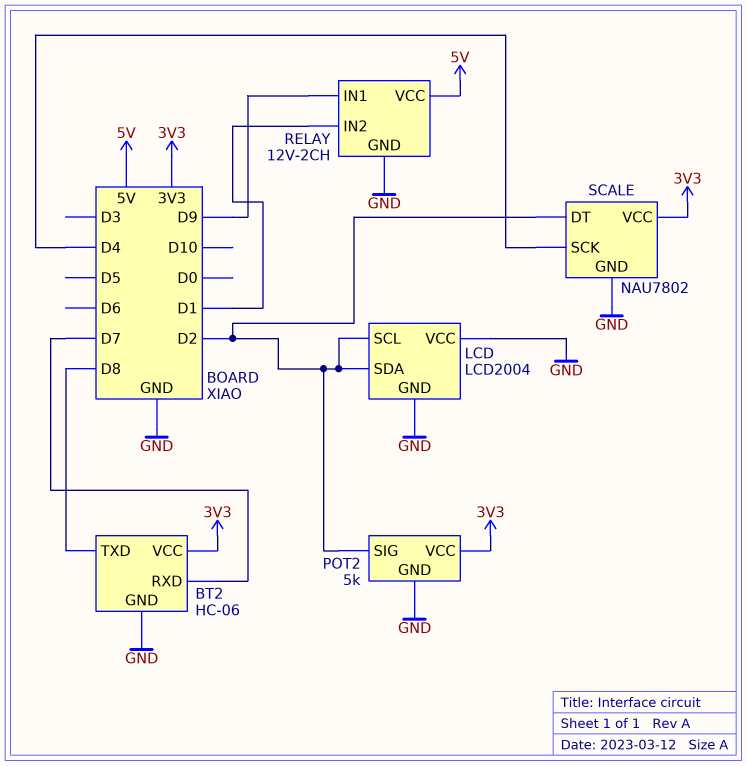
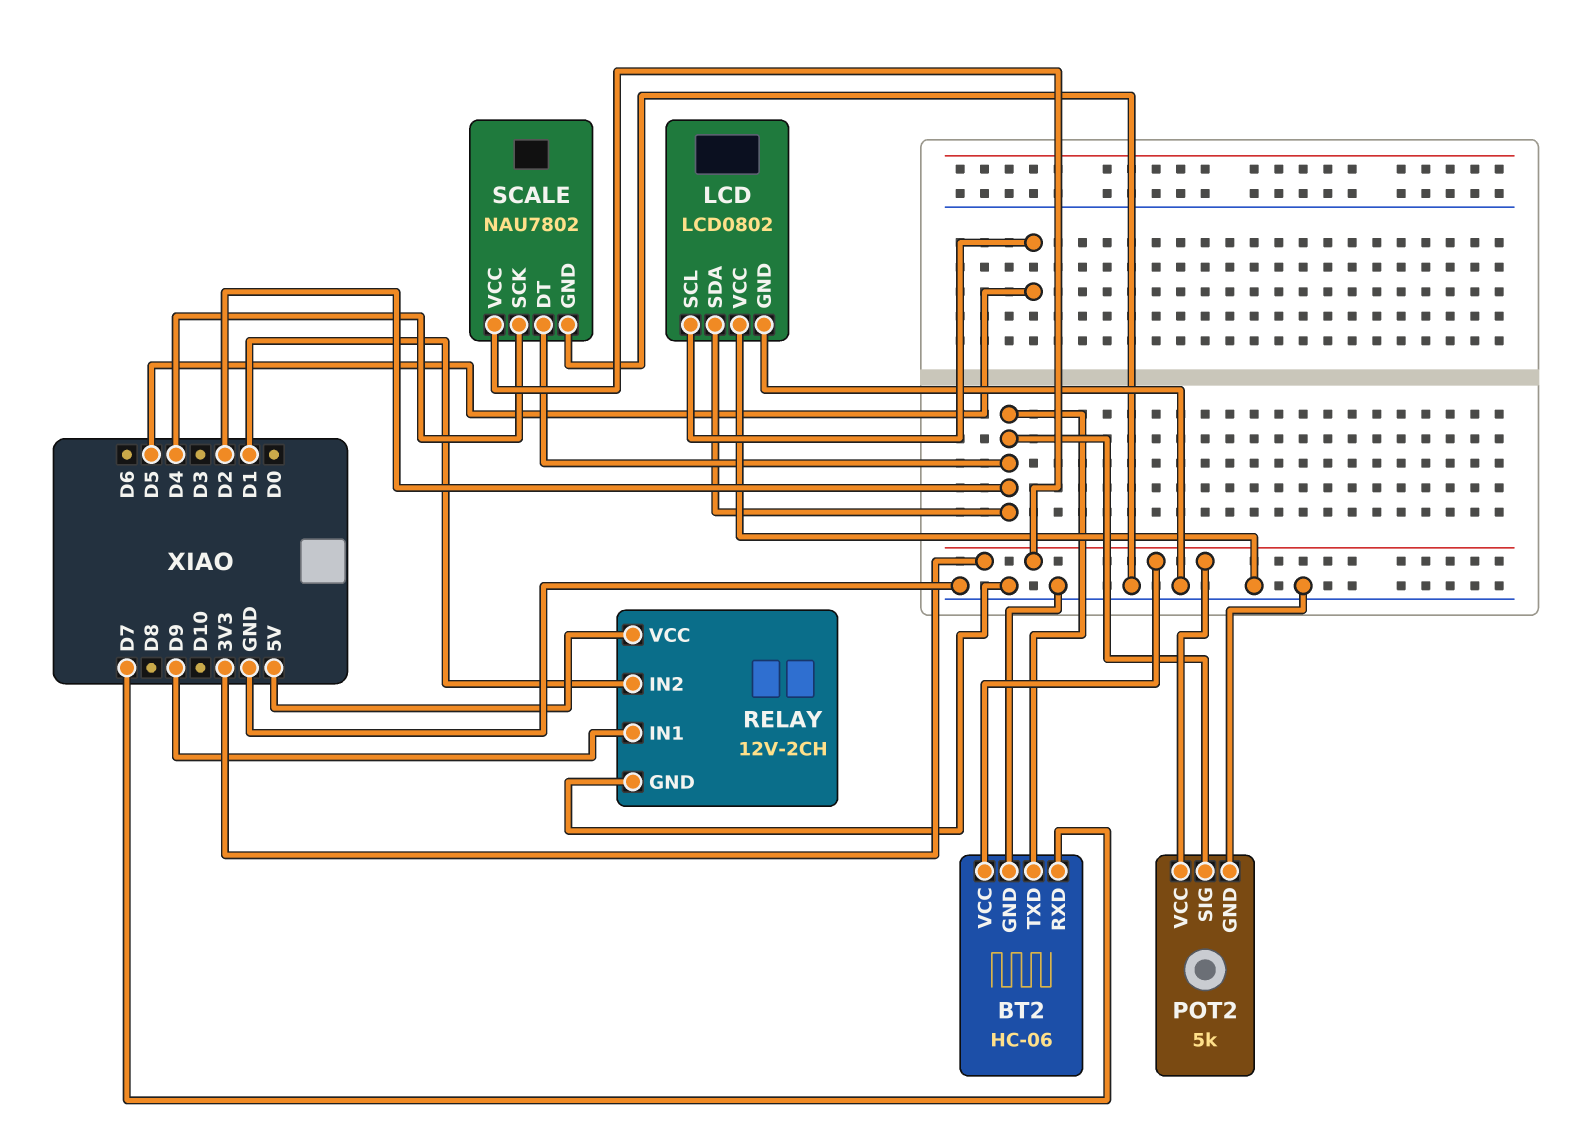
BT2 pin TXD: D8 -> D2
LCD: LCD2004 -> LCD0802
LCD pin SCL: D2 -> D5

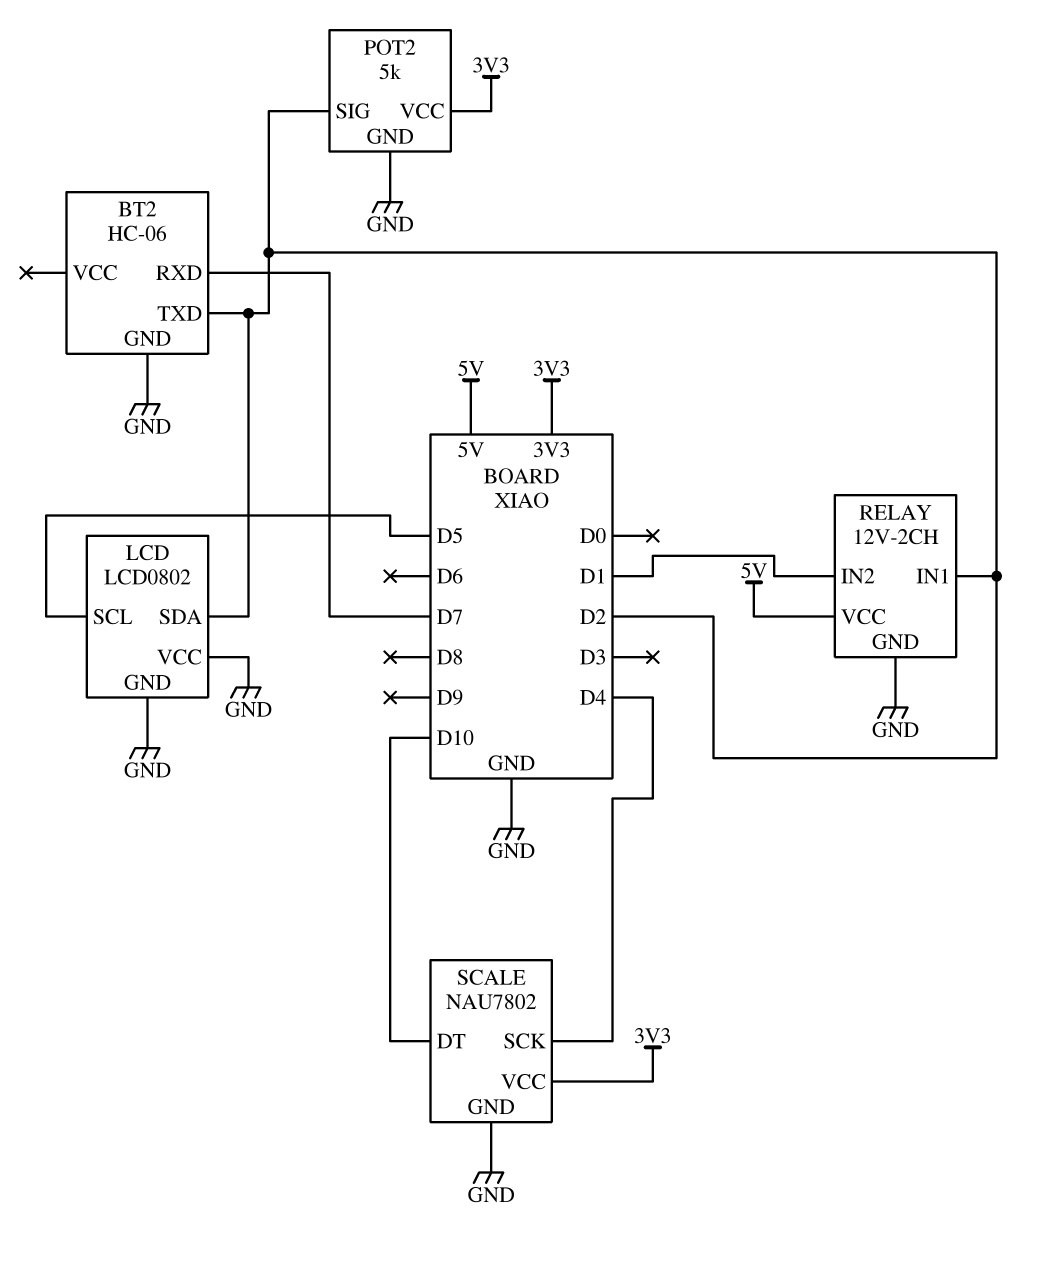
BT2 pin VCC: 3V3 -> none
RELAY pin IN1: D9 -> D2
SCALE pin DT: D2 -> D10

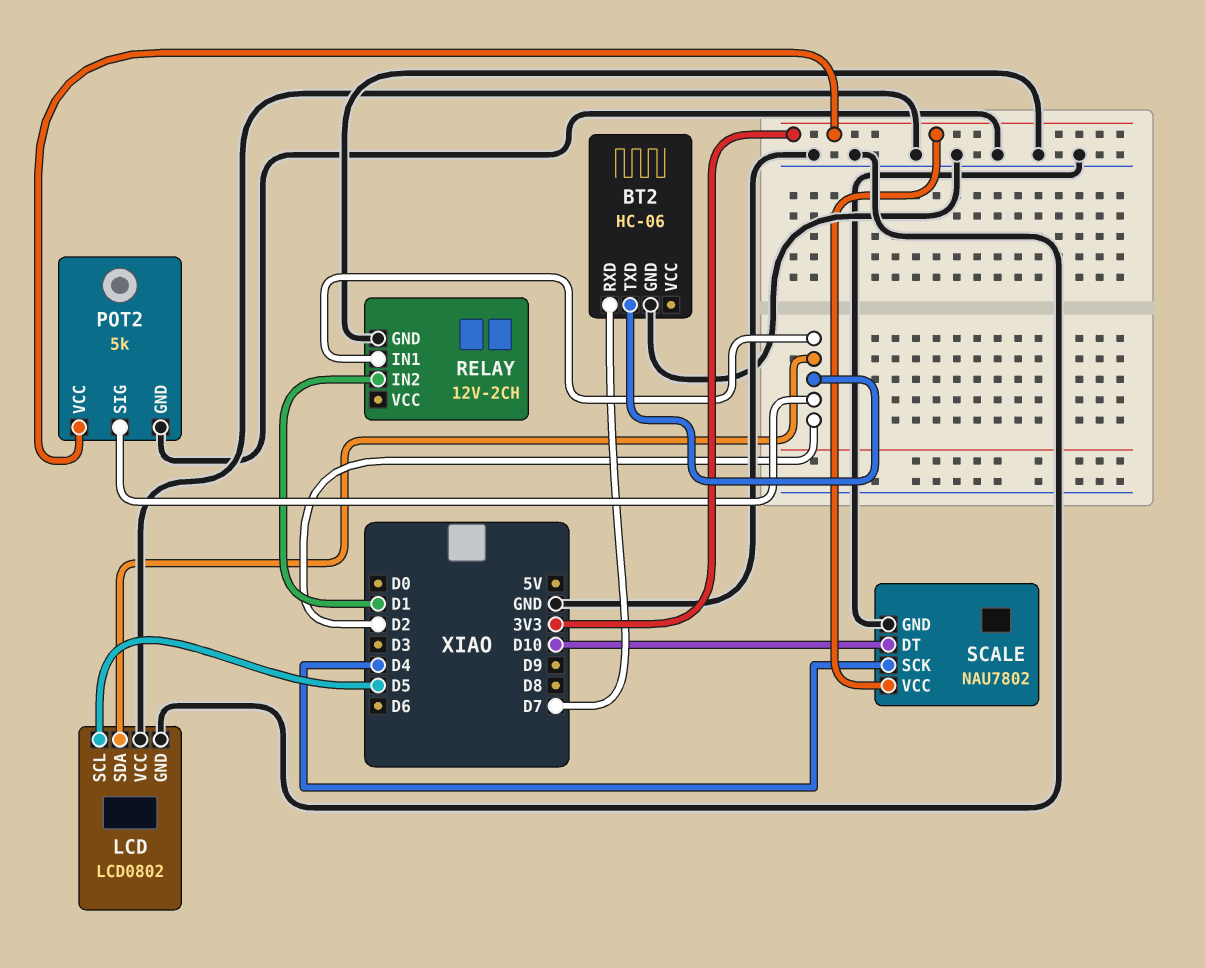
RELAY pin VCC: 5V -> none

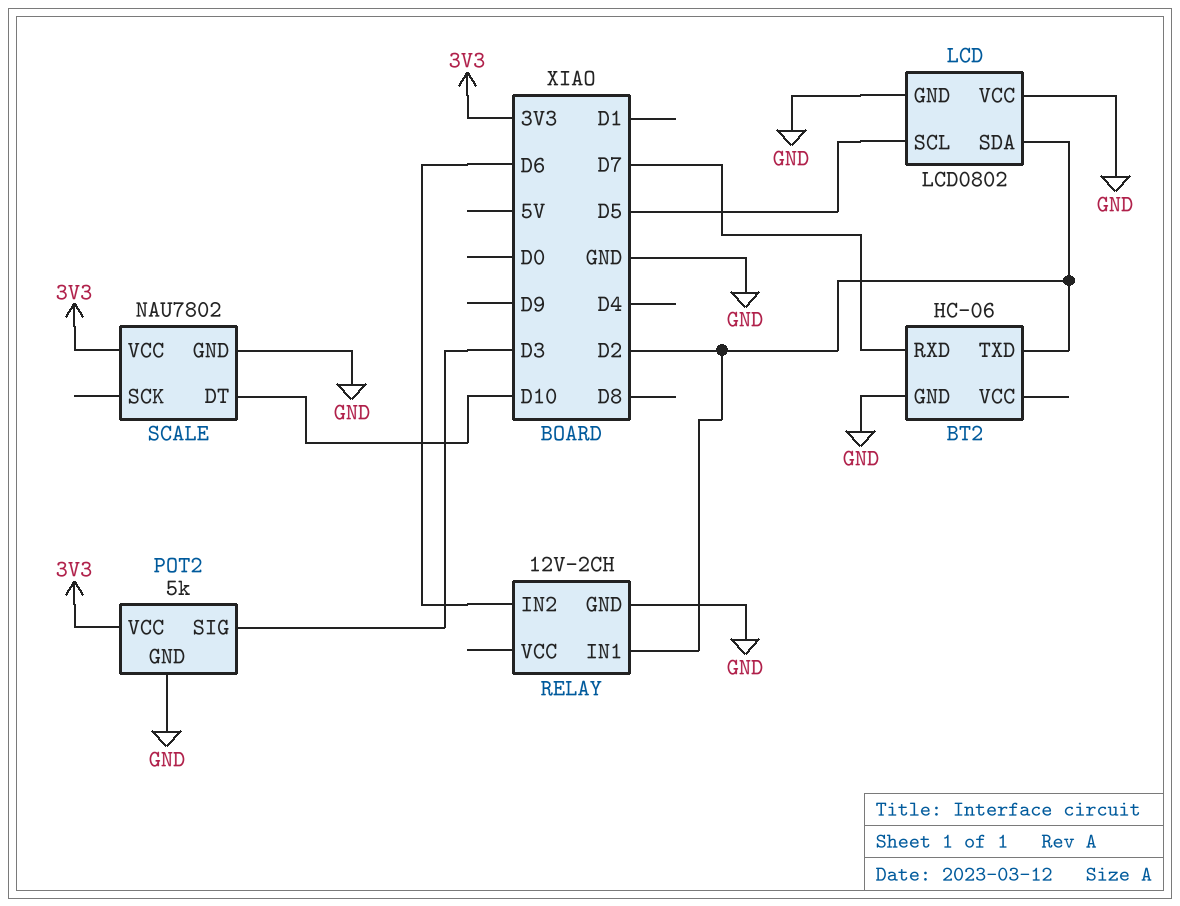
POT2 pin SIG: D2 -> D3
RELAY pin IN2: D1 -> D6
SCALE pin SCK: D4 -> none

